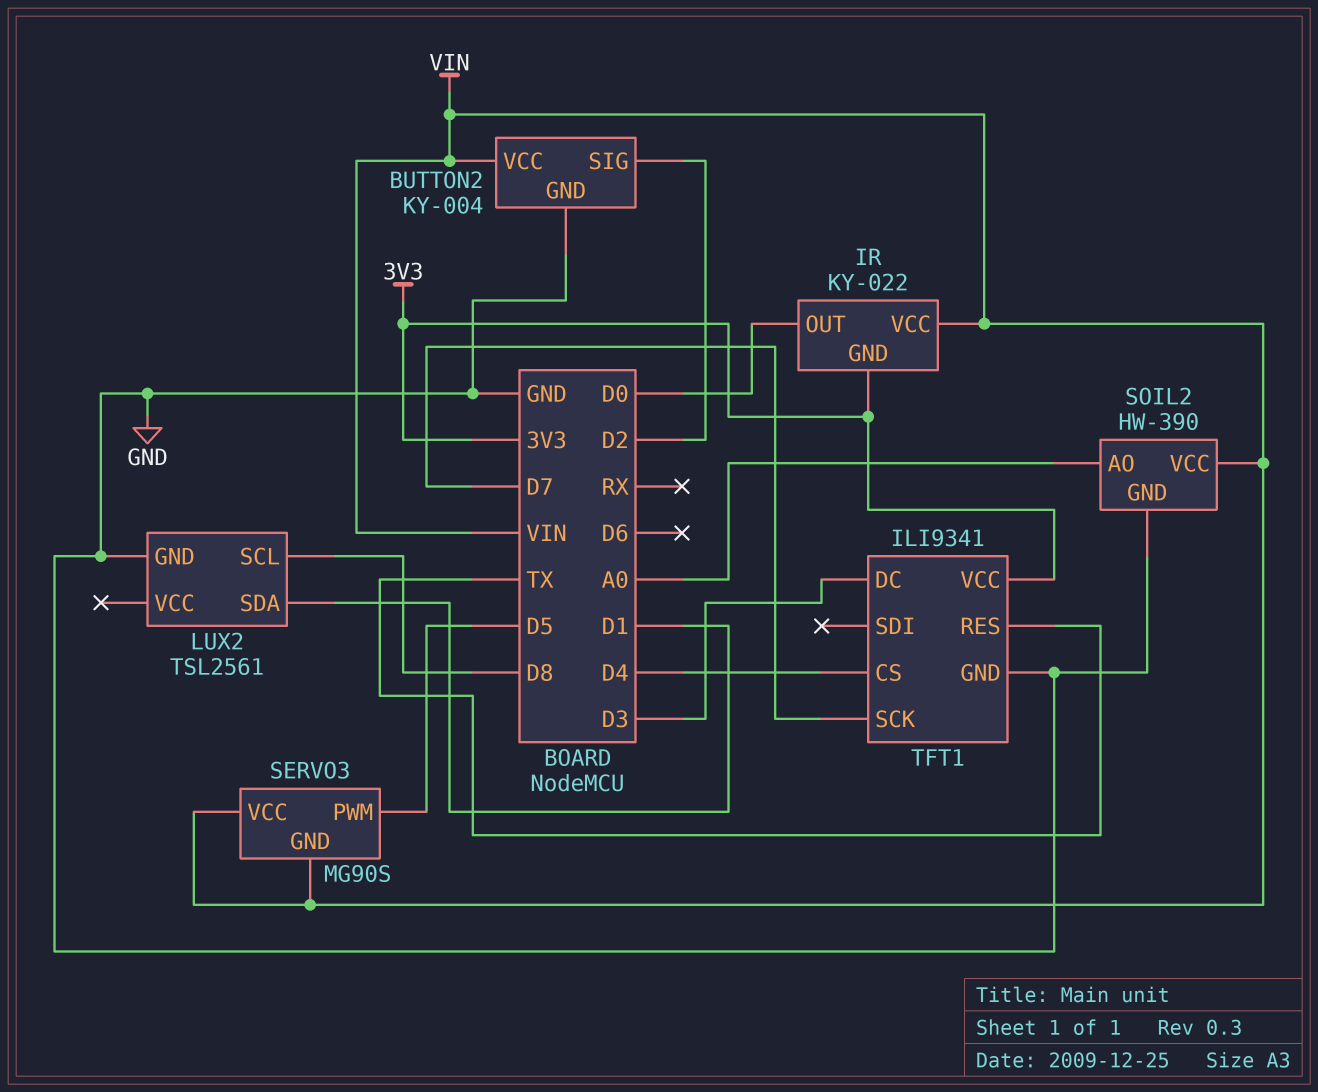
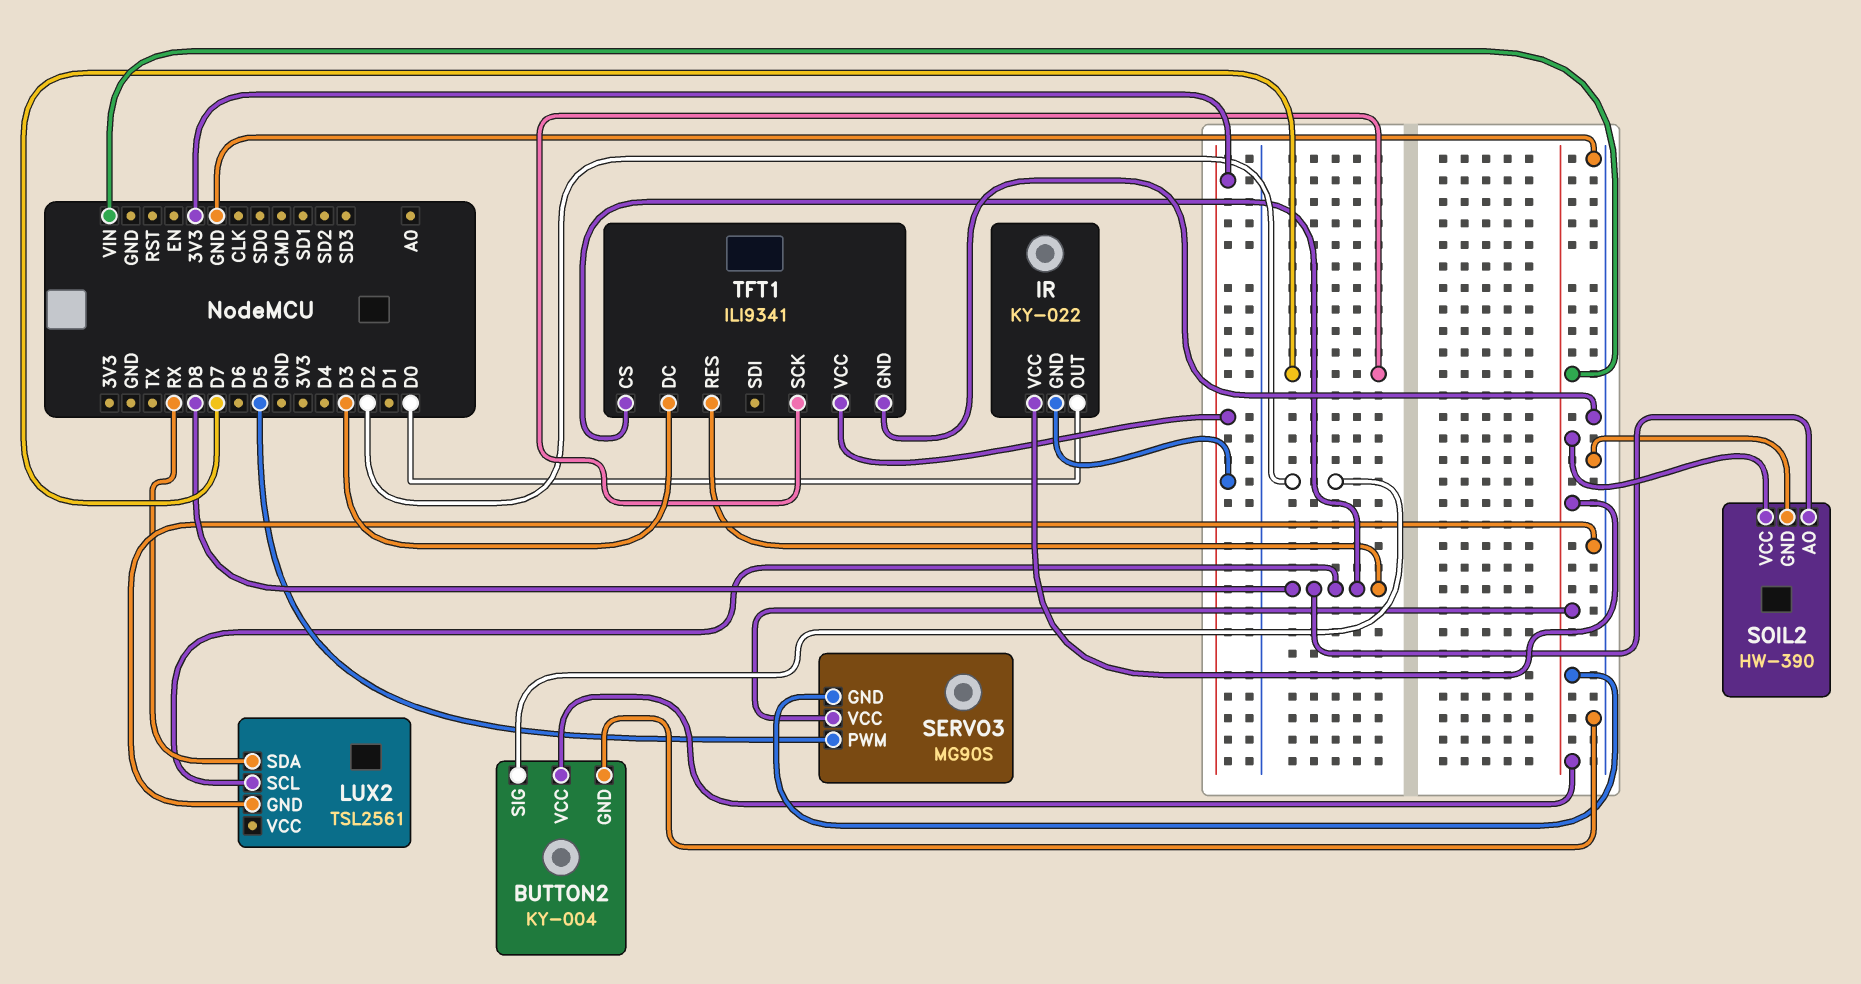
LUX2 pin SDA: D1 -> RX
SOIL2 pin AO: A0 -> D8
TFT1 pin CS: D4 -> D8
TFT1 pin RES: TX -> D8

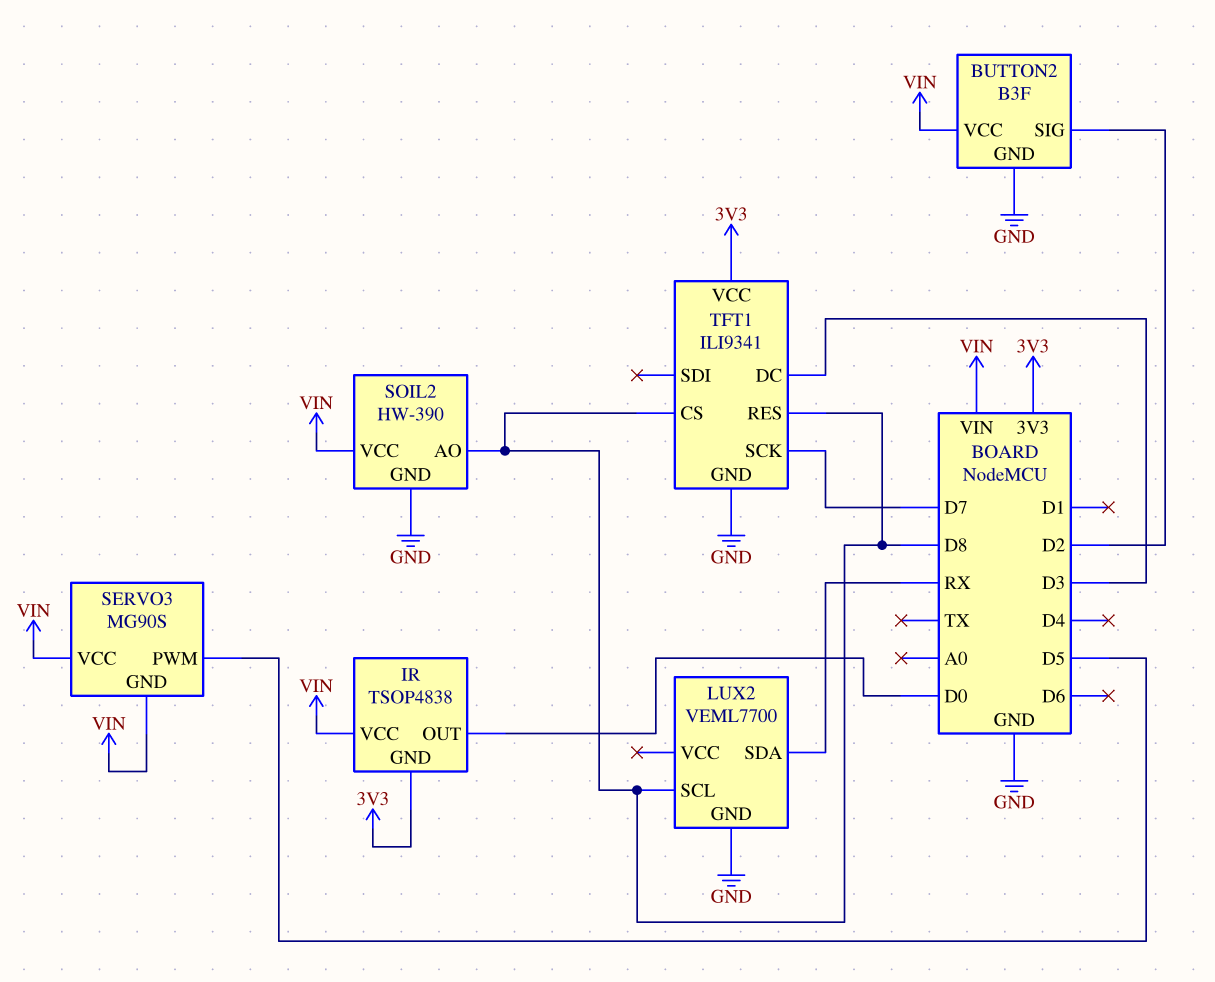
BUTTON2: KY-004 -> B3F
IR: KY-022 -> TSOP4838
LUX2: TSL2561 -> VEML7700

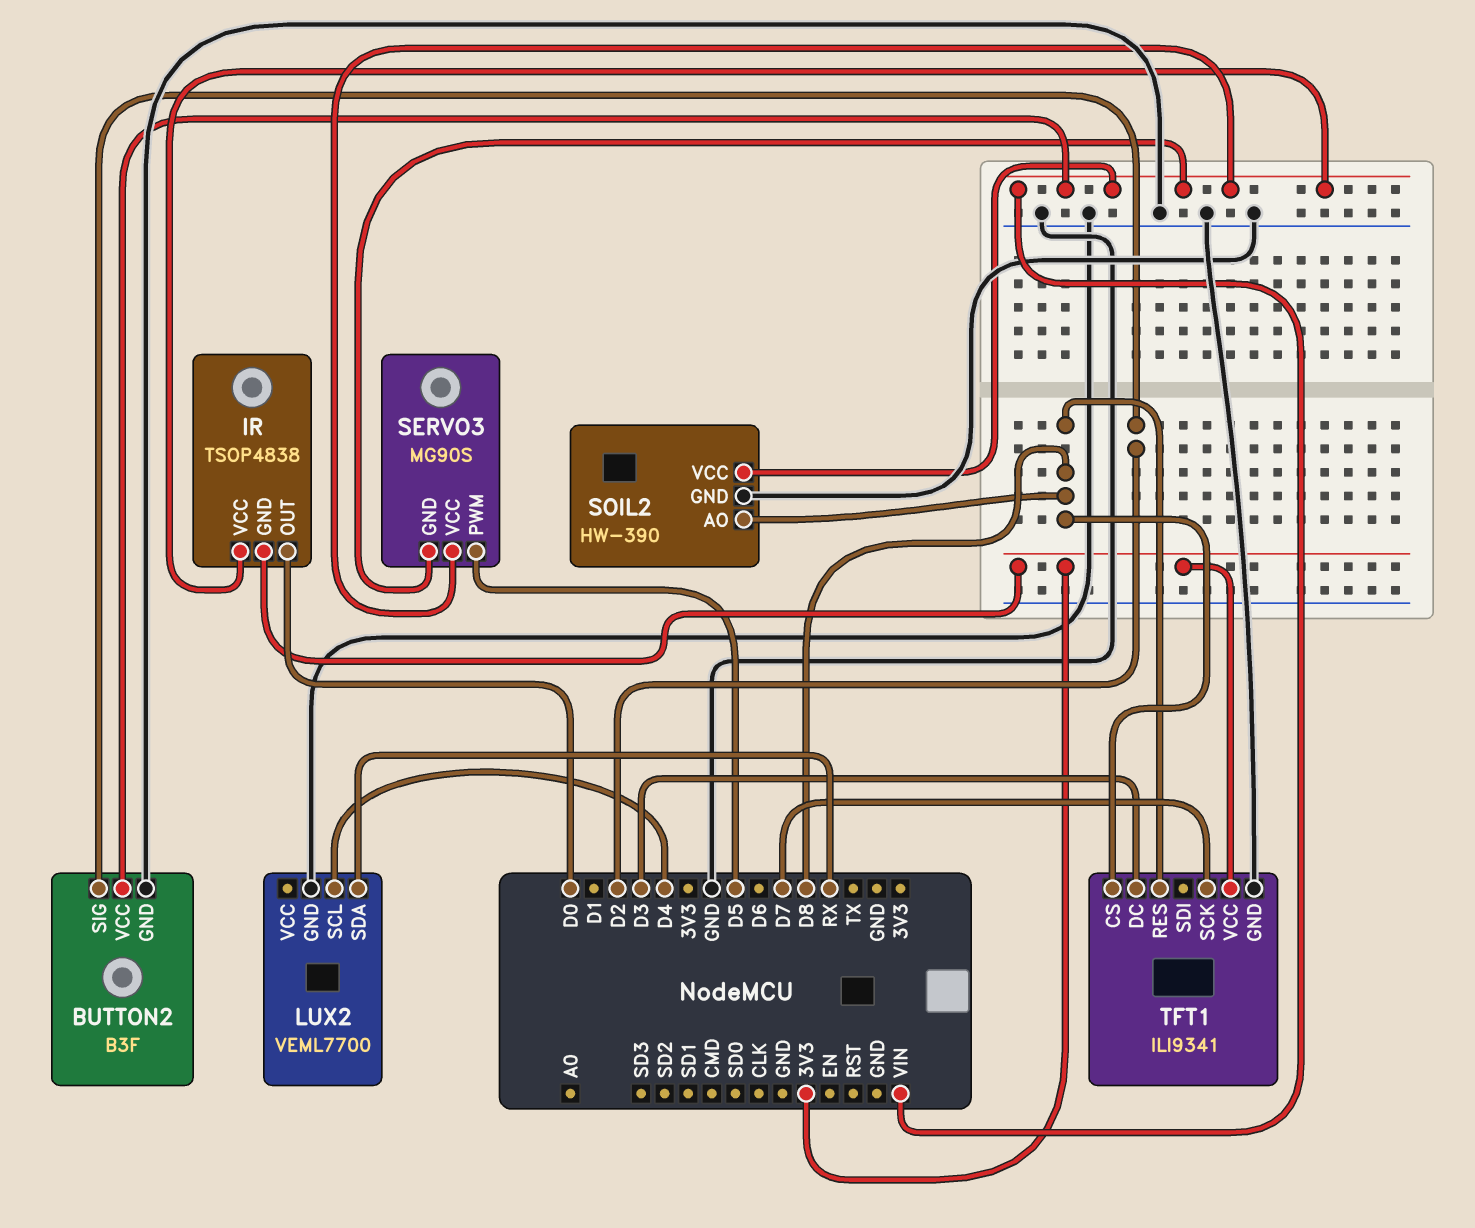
LUX2 pin SCL: D8 -> D4

